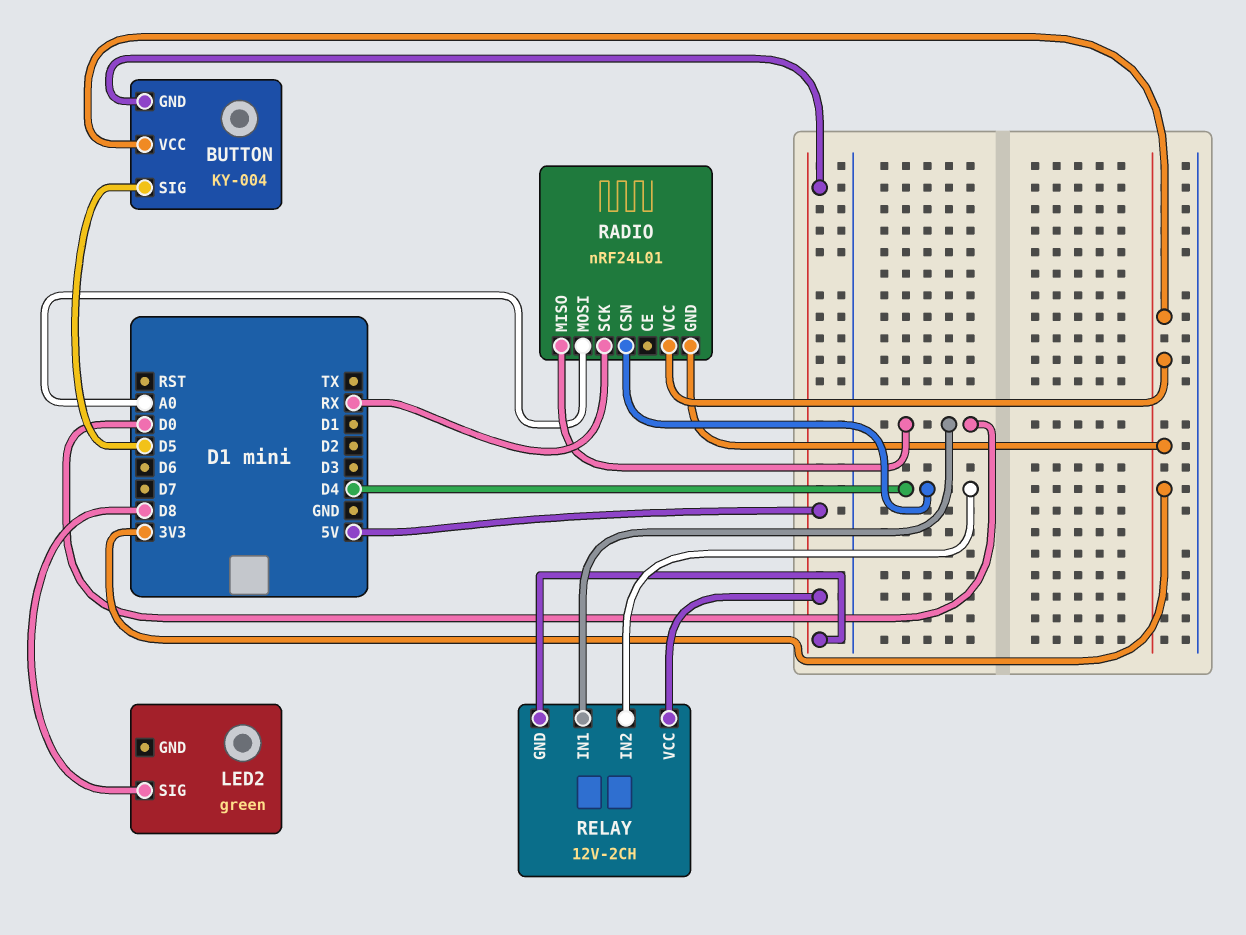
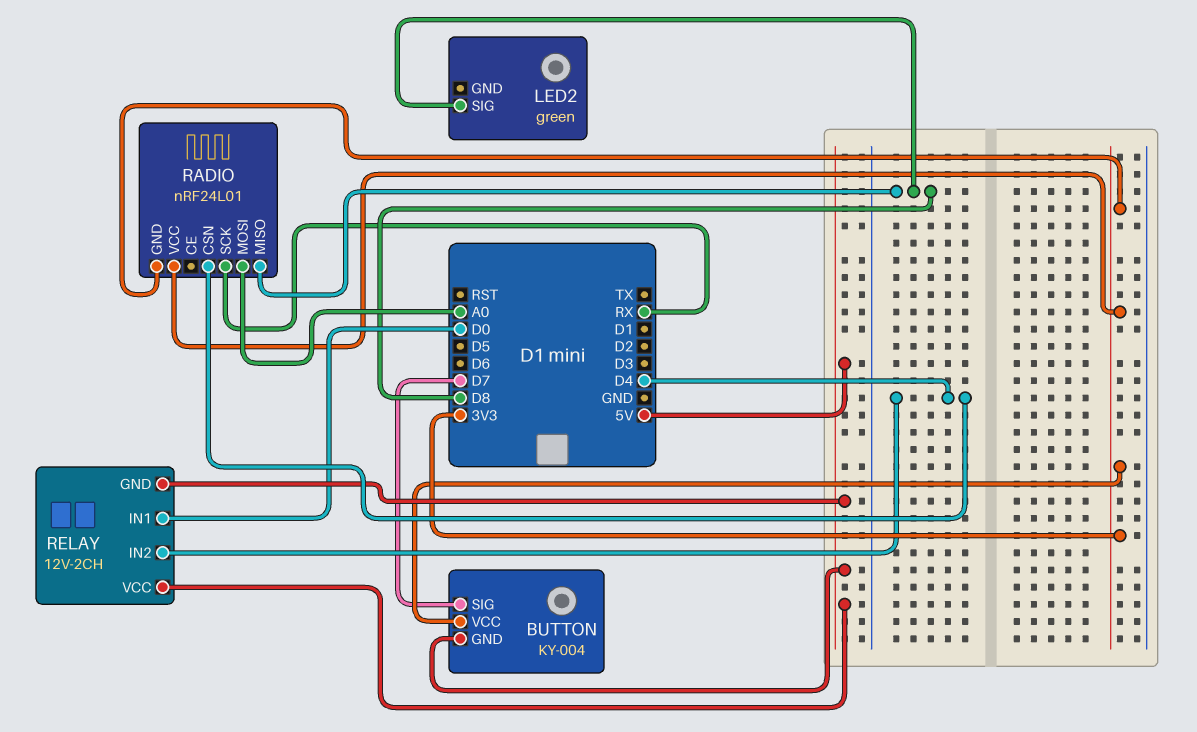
BUTTON pin SIG: D5 -> D7
RADIO pin MISO: D0 -> D8

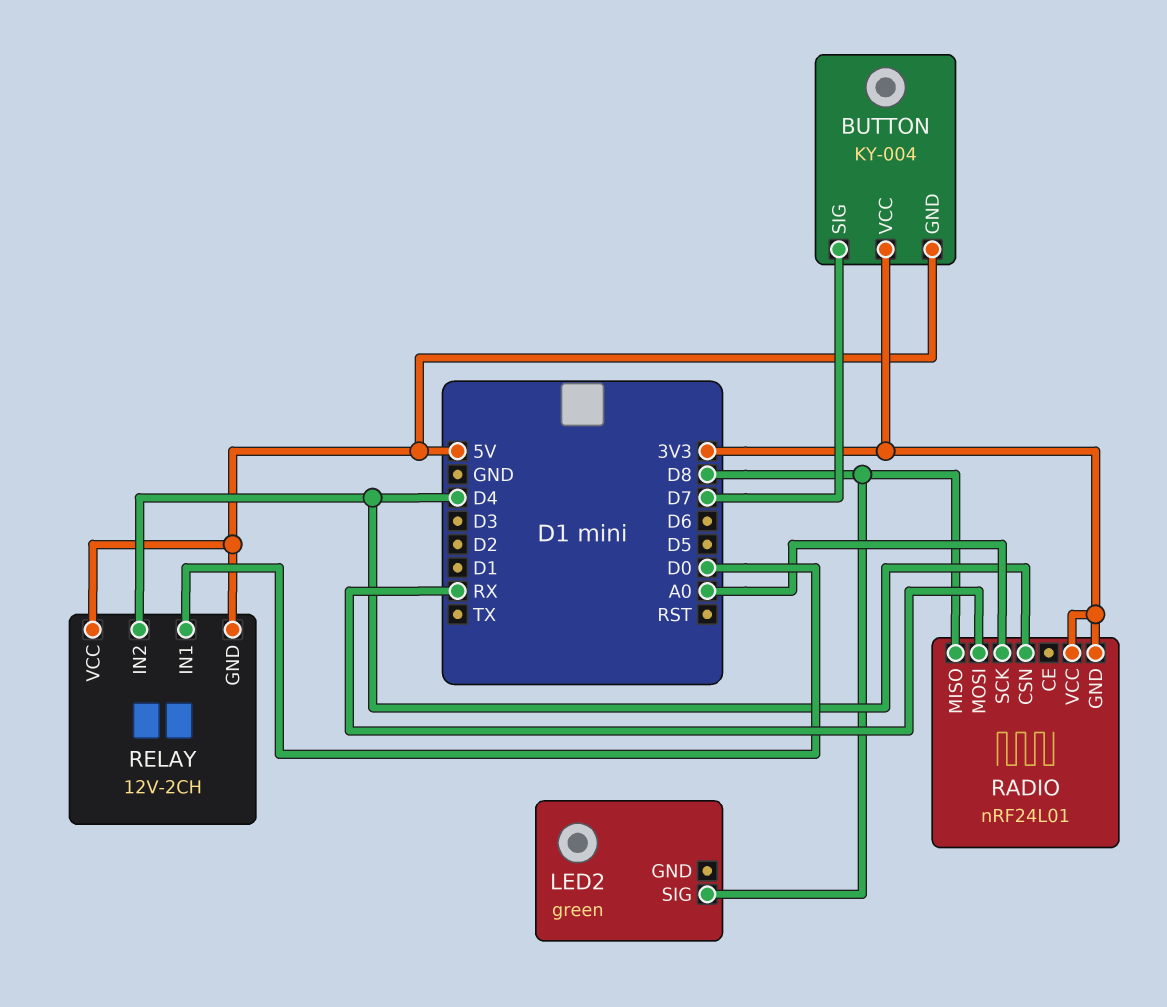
RADIO pin MOSI: A0 -> RX
RADIO pin SCK: RX -> A0

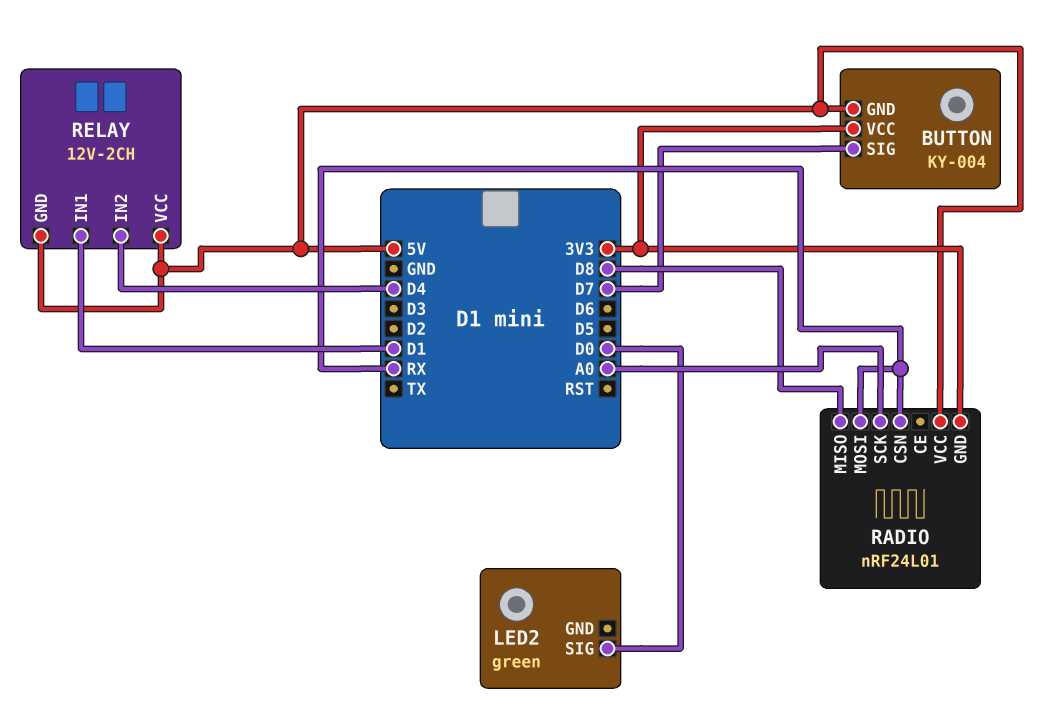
LED2 pin SIG: D8 -> D0
RADIO pin CSN: D4 -> RX
RADIO pin VCC: 3V3 -> 5V
RELAY pin IN1: D0 -> D1

